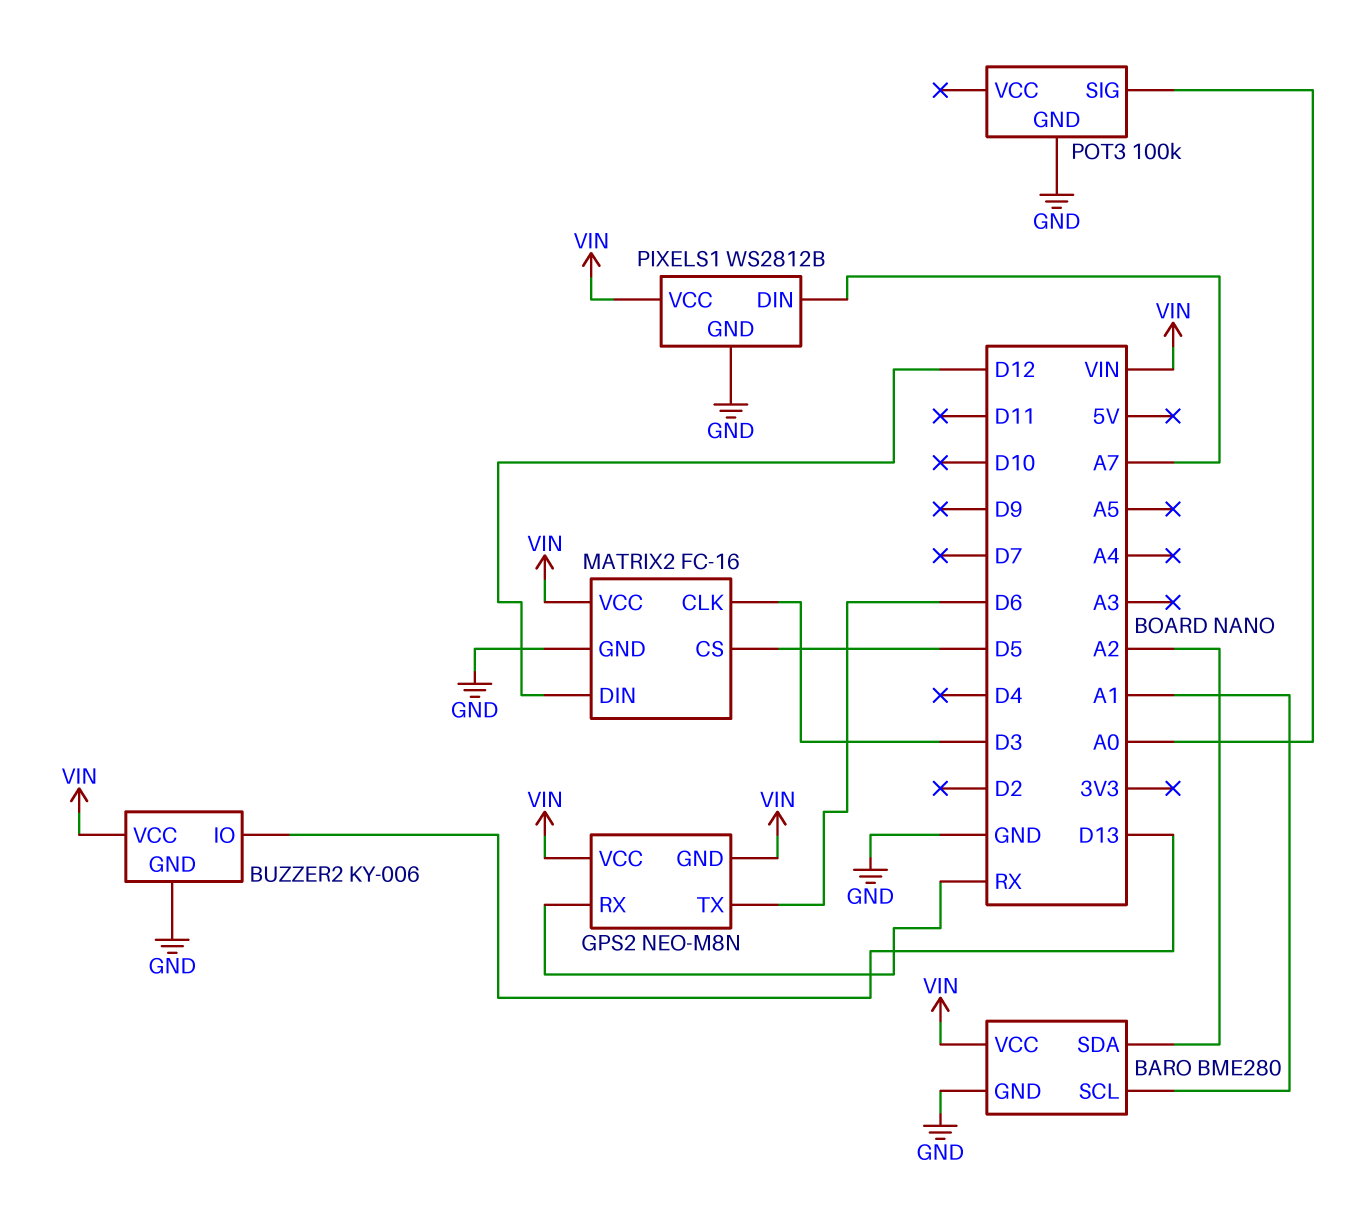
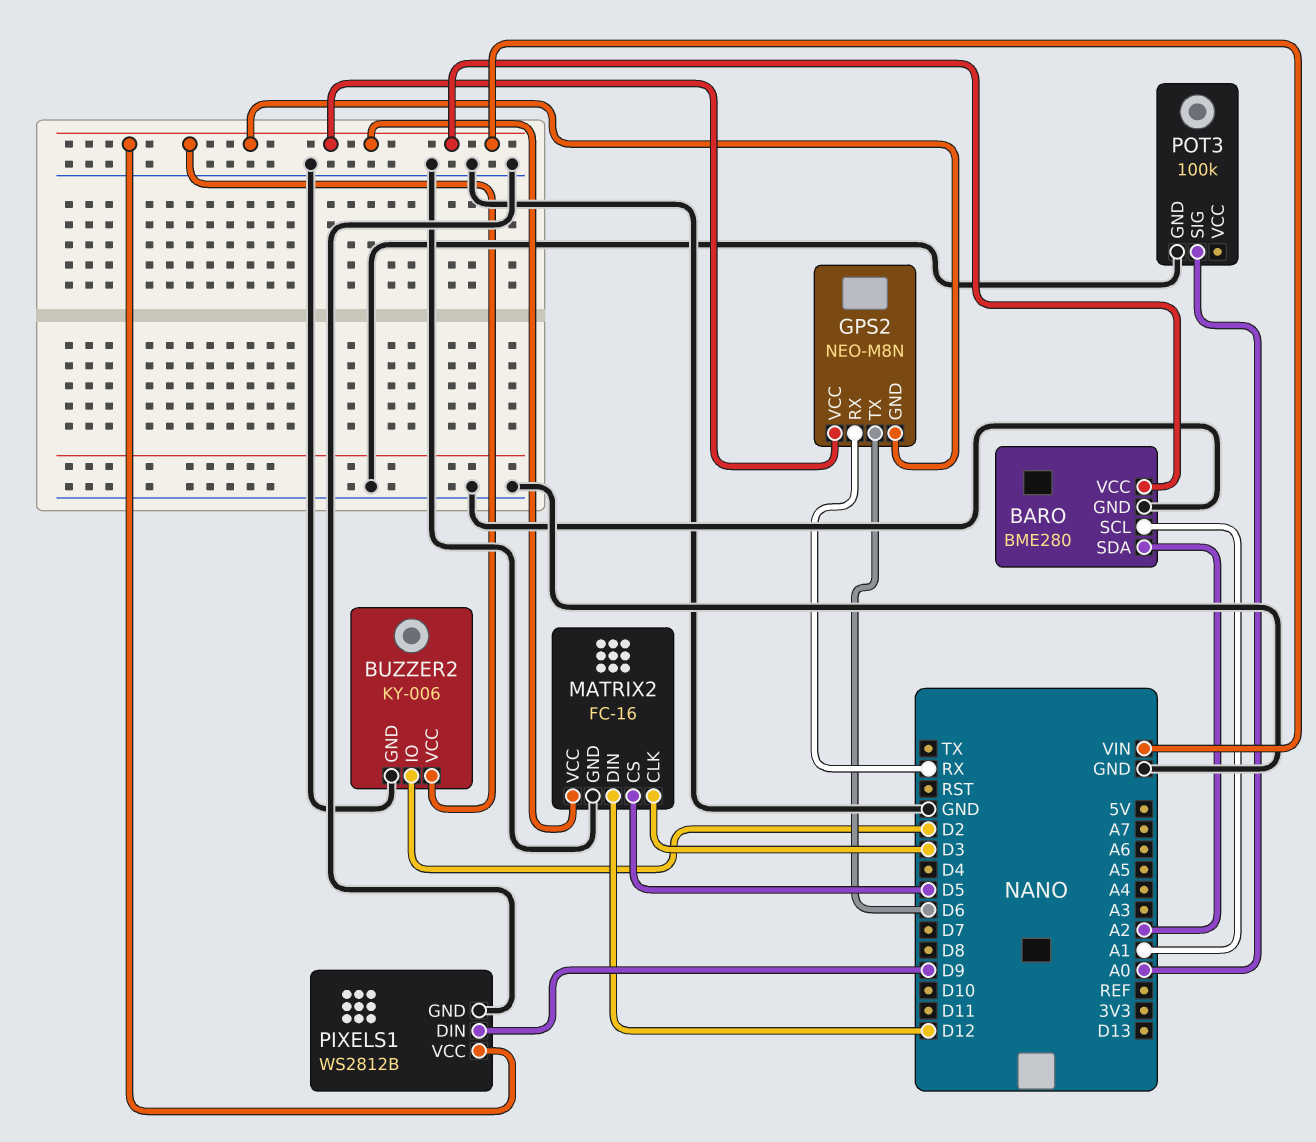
BUZZER2 pin IO: D13 -> D2
PIXELS1 pin DIN: A7 -> D9

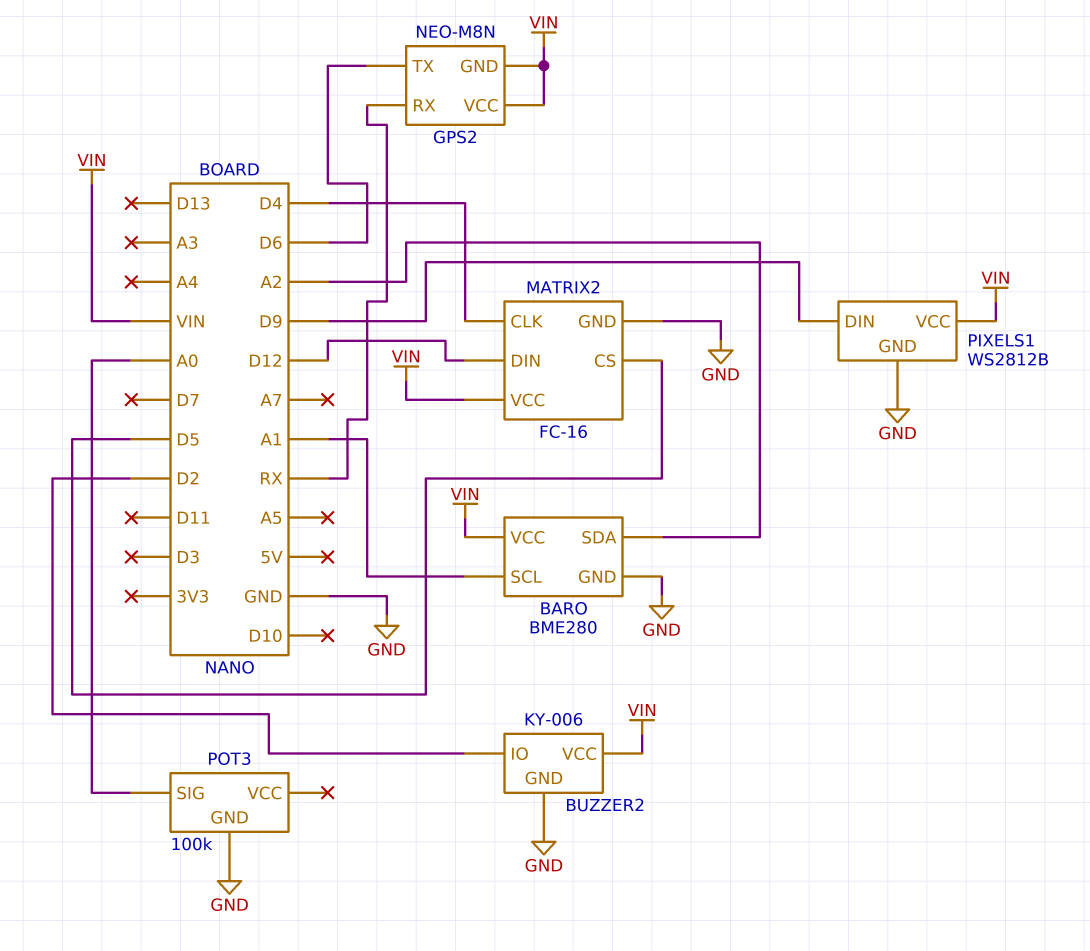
MATRIX2 pin CLK: D3 -> D4

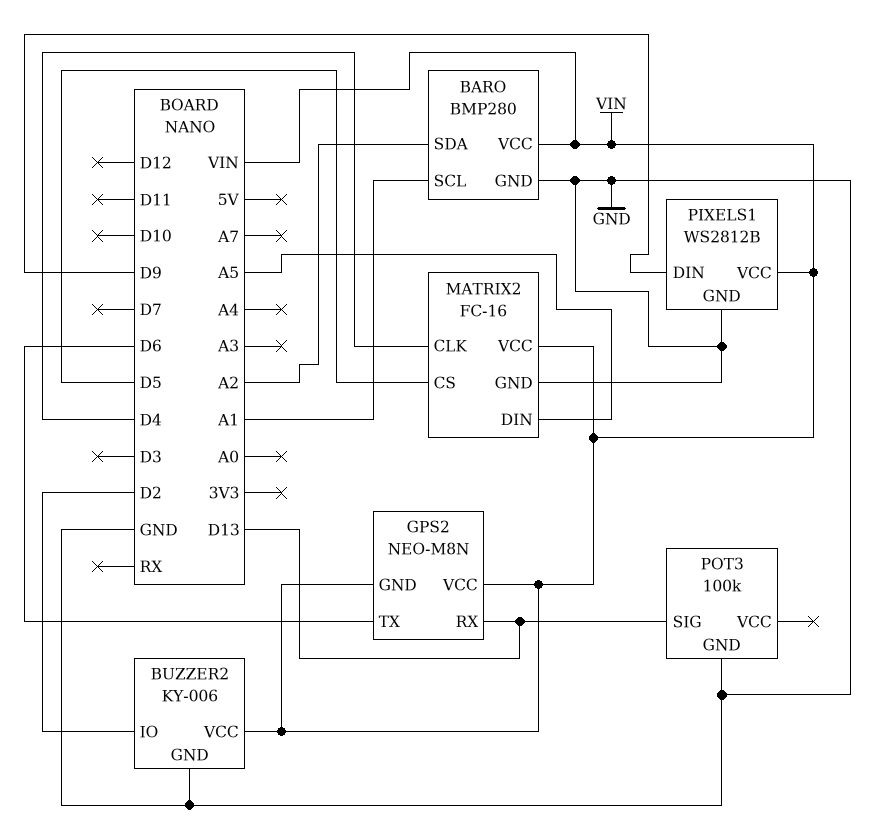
BARO: BME280 -> BMP280
GPS2 pin RX: RX -> D13
MATRIX2 pin DIN: D12 -> A5
POT3 pin SIG: A0 -> D13

